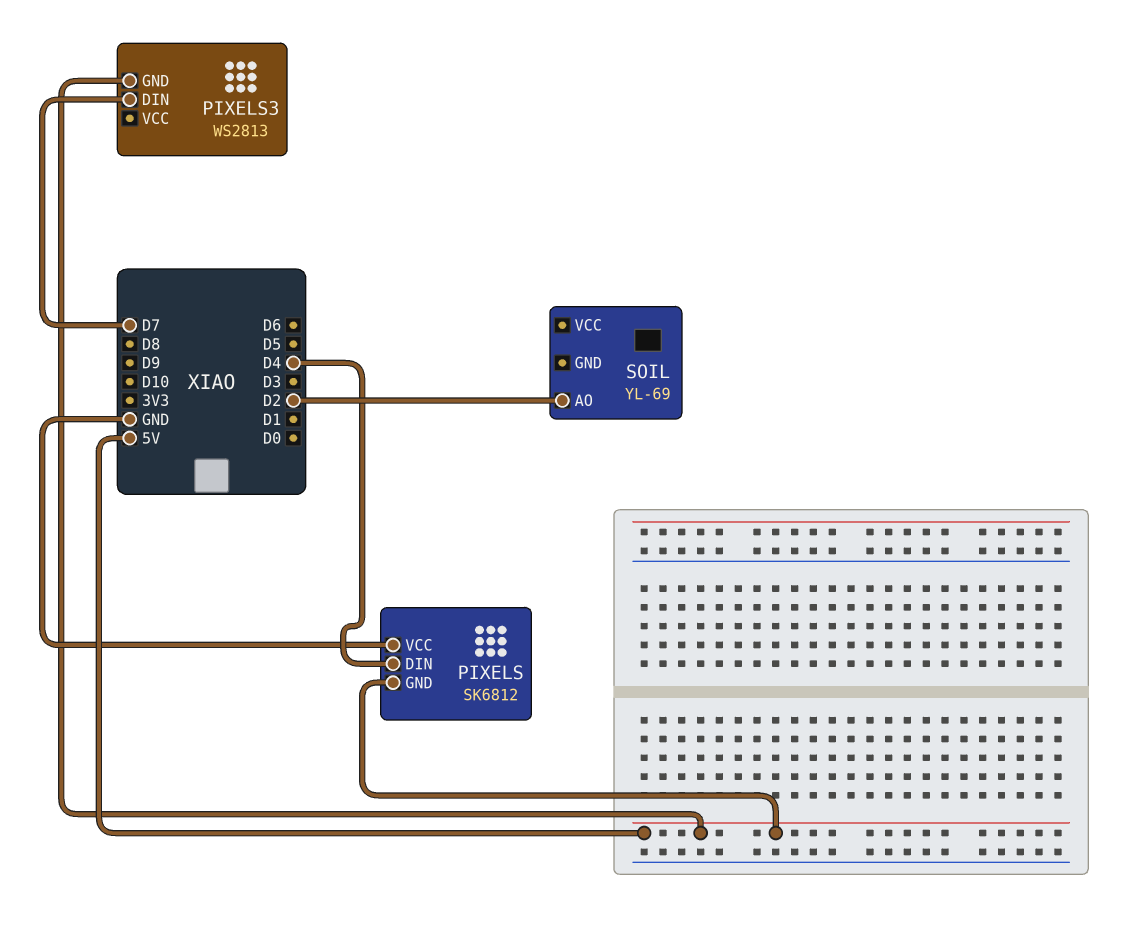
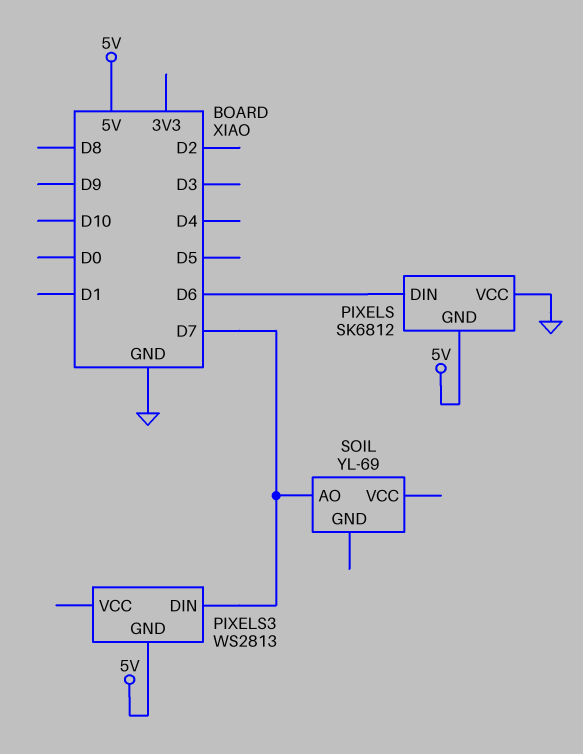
PIXELS pin DIN: D4 -> D6
SOIL pin AO: D2 -> D7

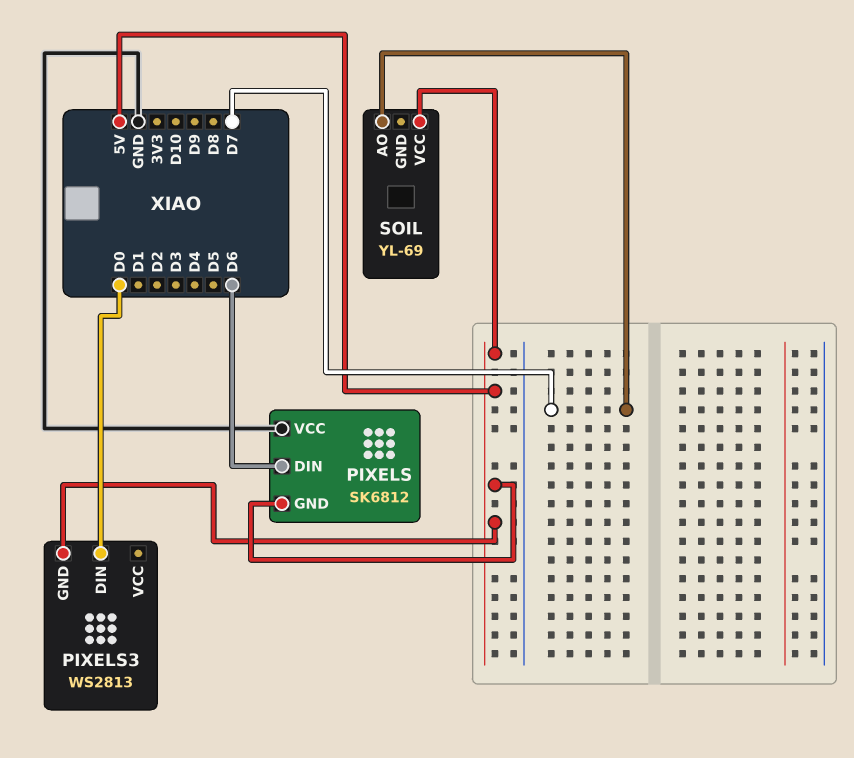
PIXELS3 pin DIN: D7 -> D0
SOIL pin VCC: none -> 5V

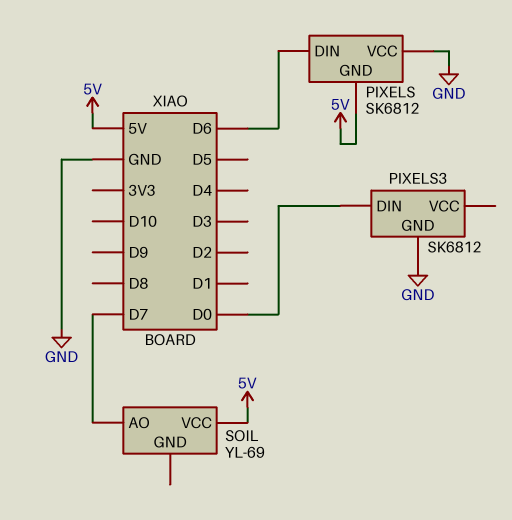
PIXELS3: WS2813 -> SK6812
PIXELS3 pin GND: 5V -> GND

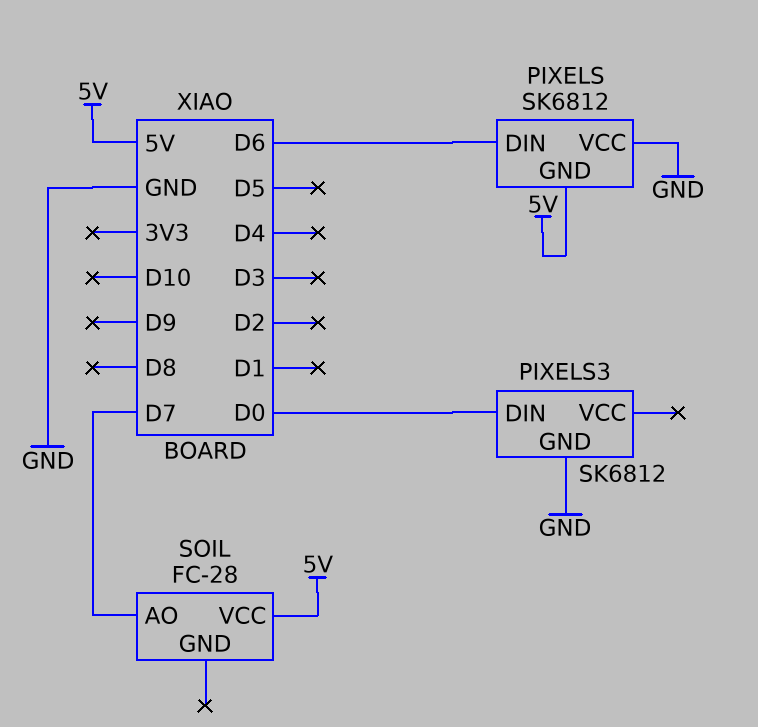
SOIL: YL-69 -> FC-28

